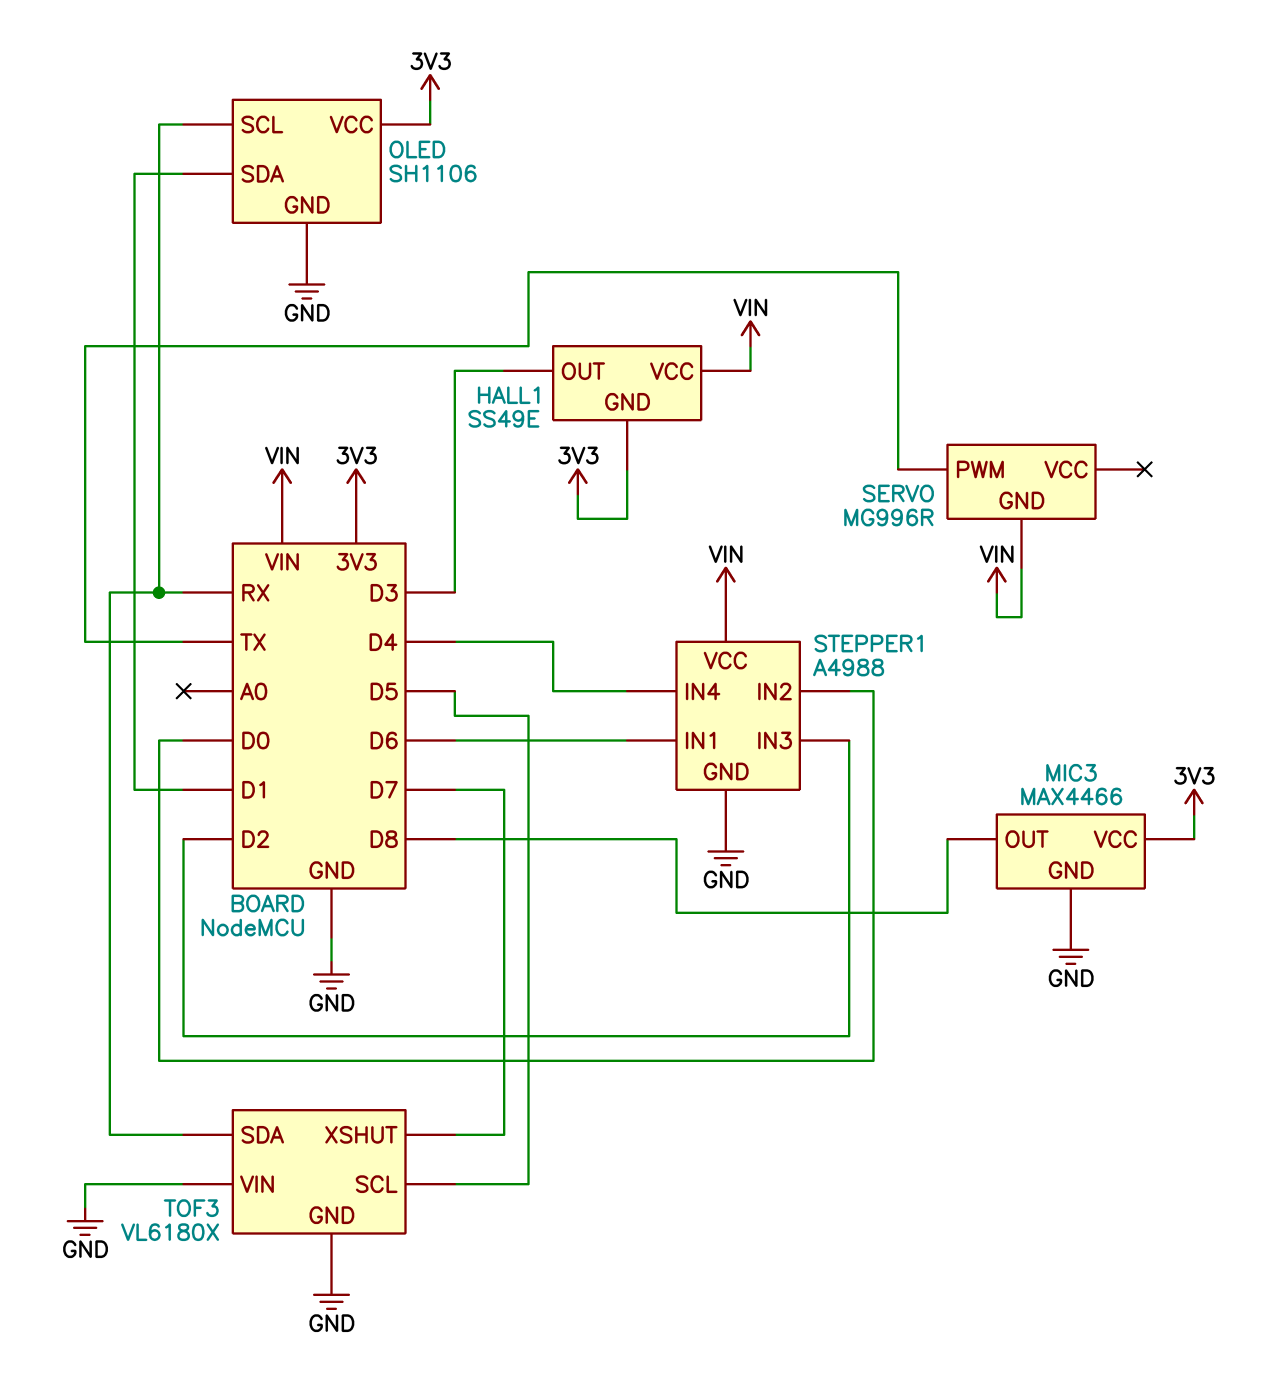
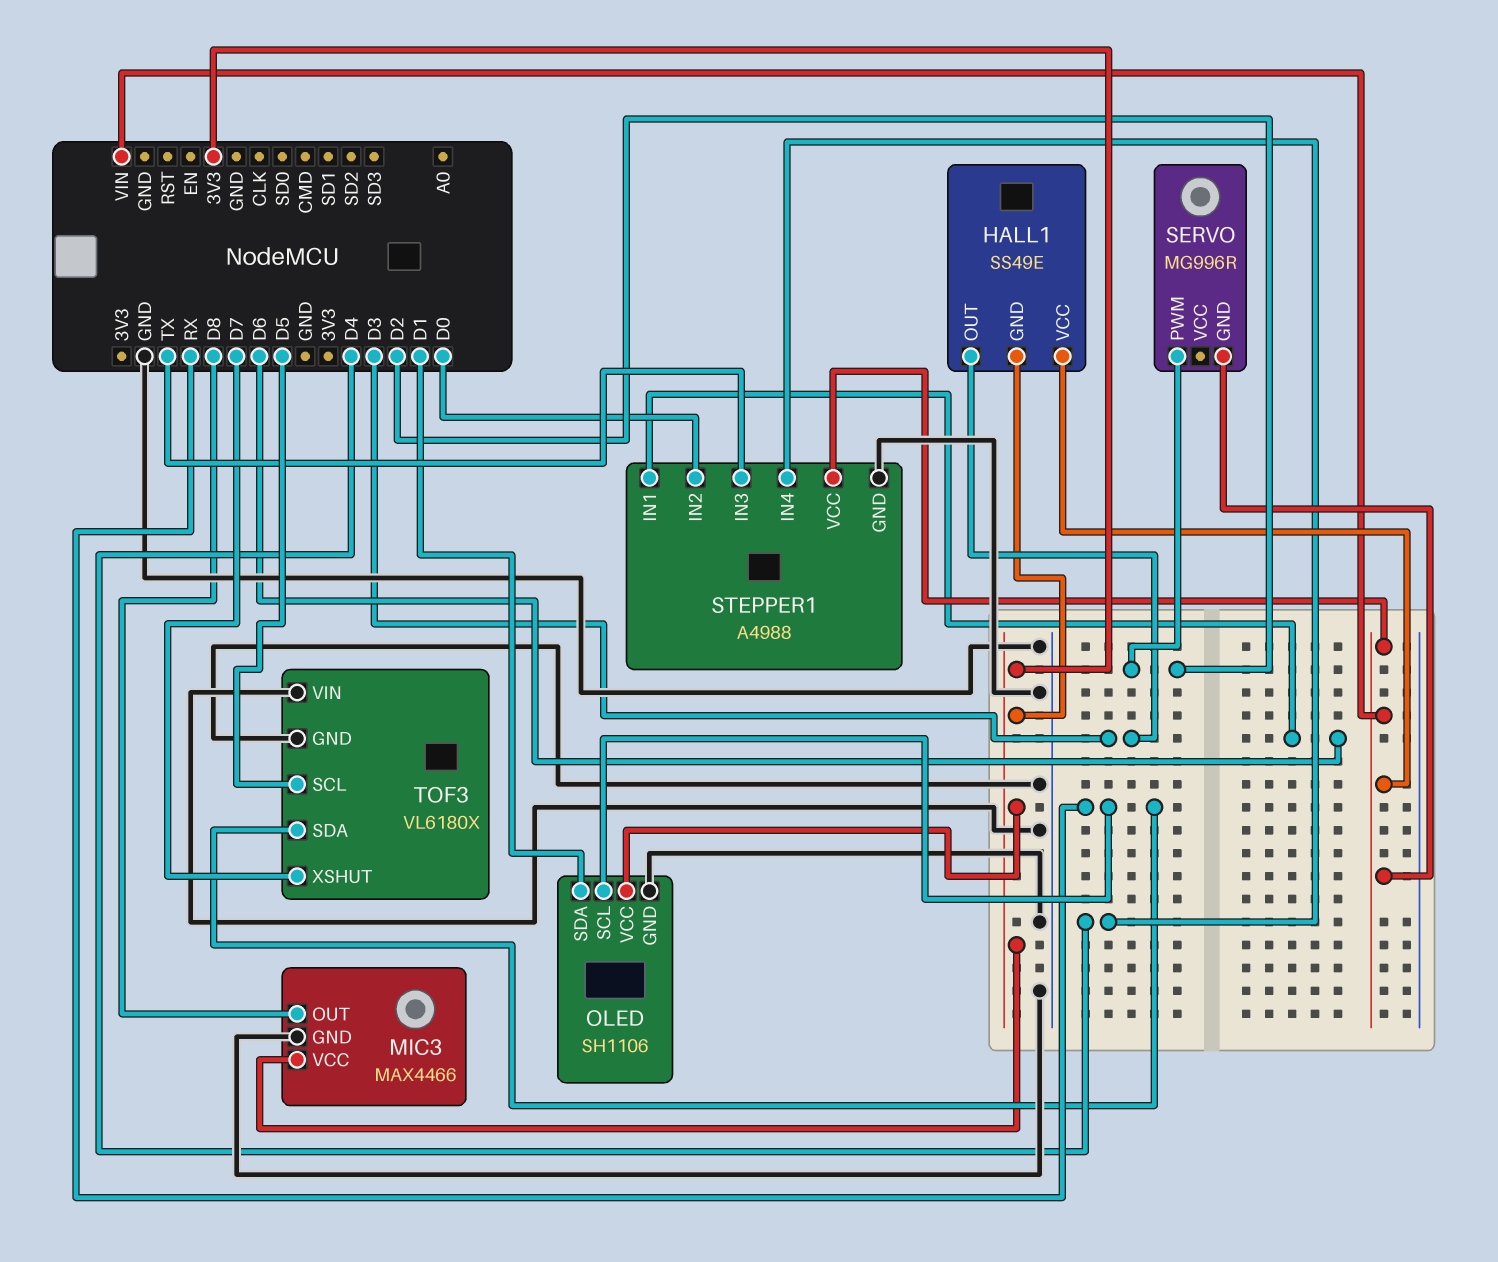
SERVO pin PWM: TX -> D2
STEPPER1 pin IN3: D2 -> TX

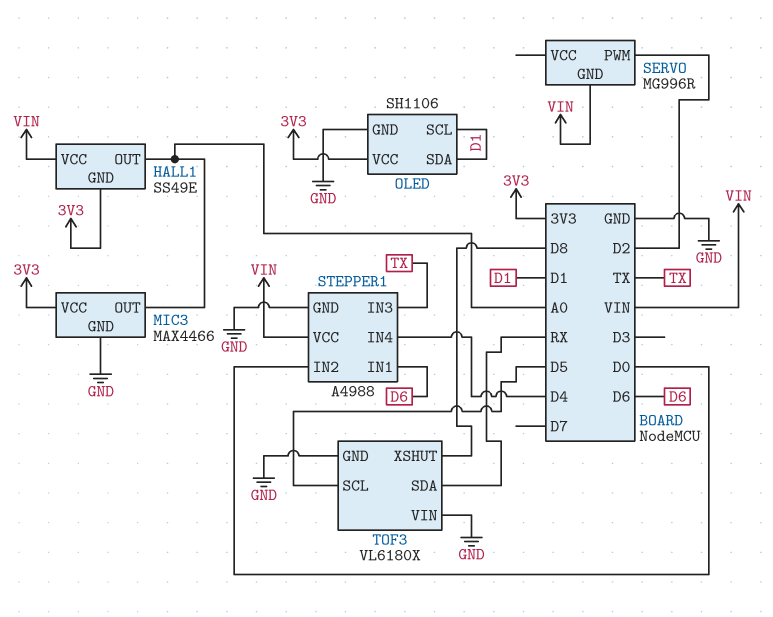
HALL1 pin OUT: D3 -> A0
MIC3 pin OUT: D8 -> A0
OLED pin SCL: RX -> D1
TOF3 pin XSHUT: D7 -> D8

